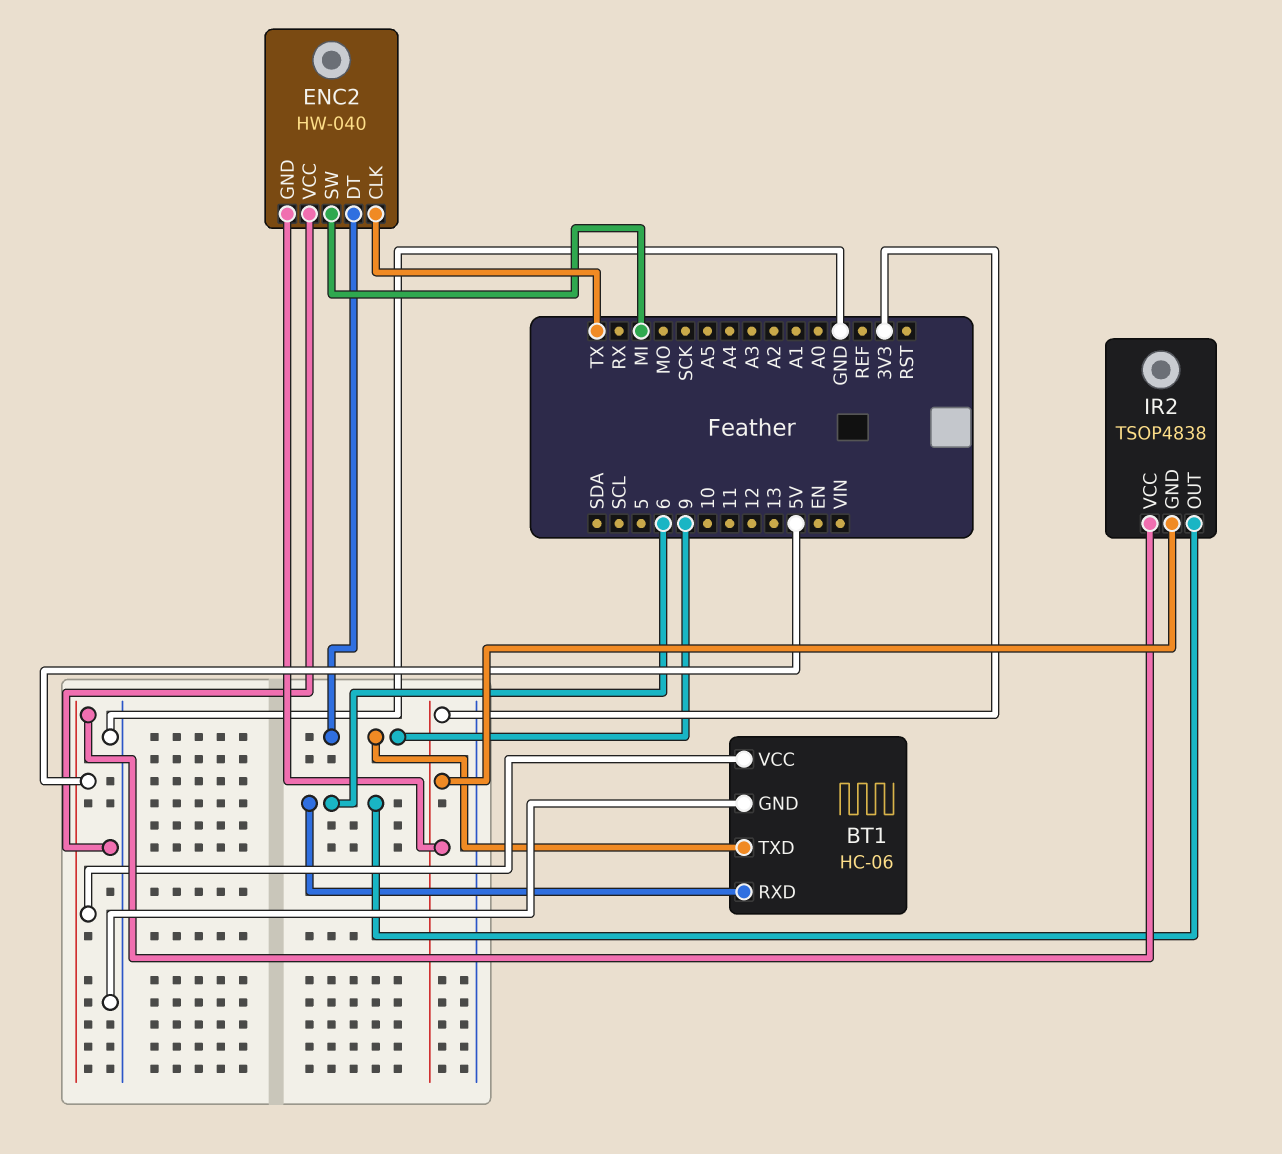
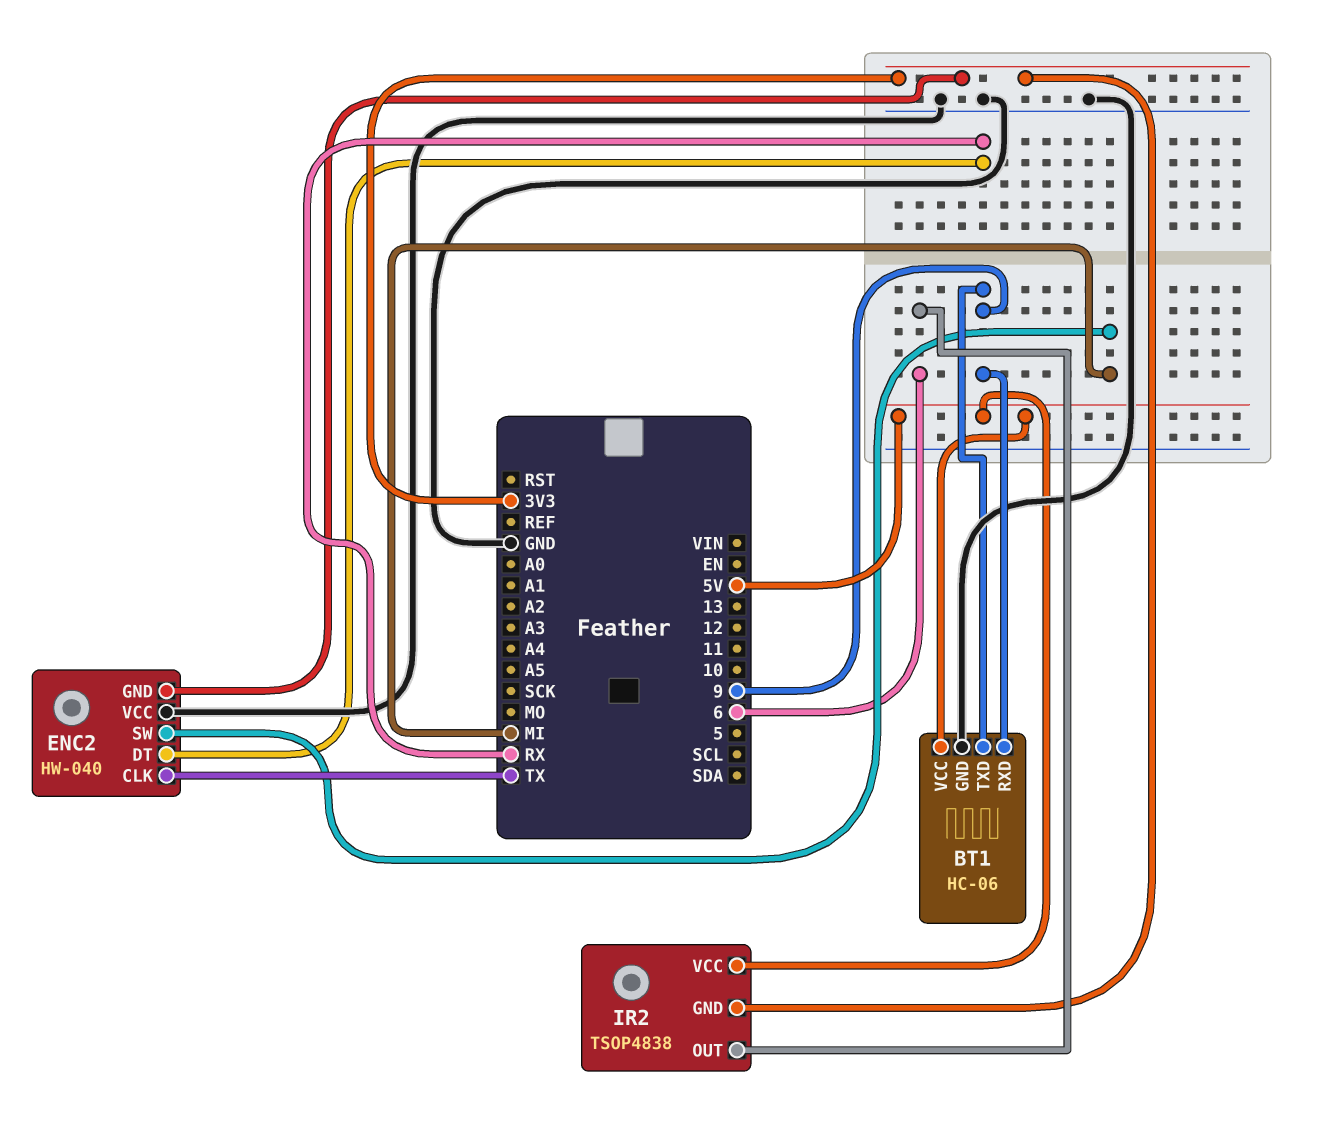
BT1 pin RXD: 6 -> 9
ENC2 pin DT: 9 -> RX

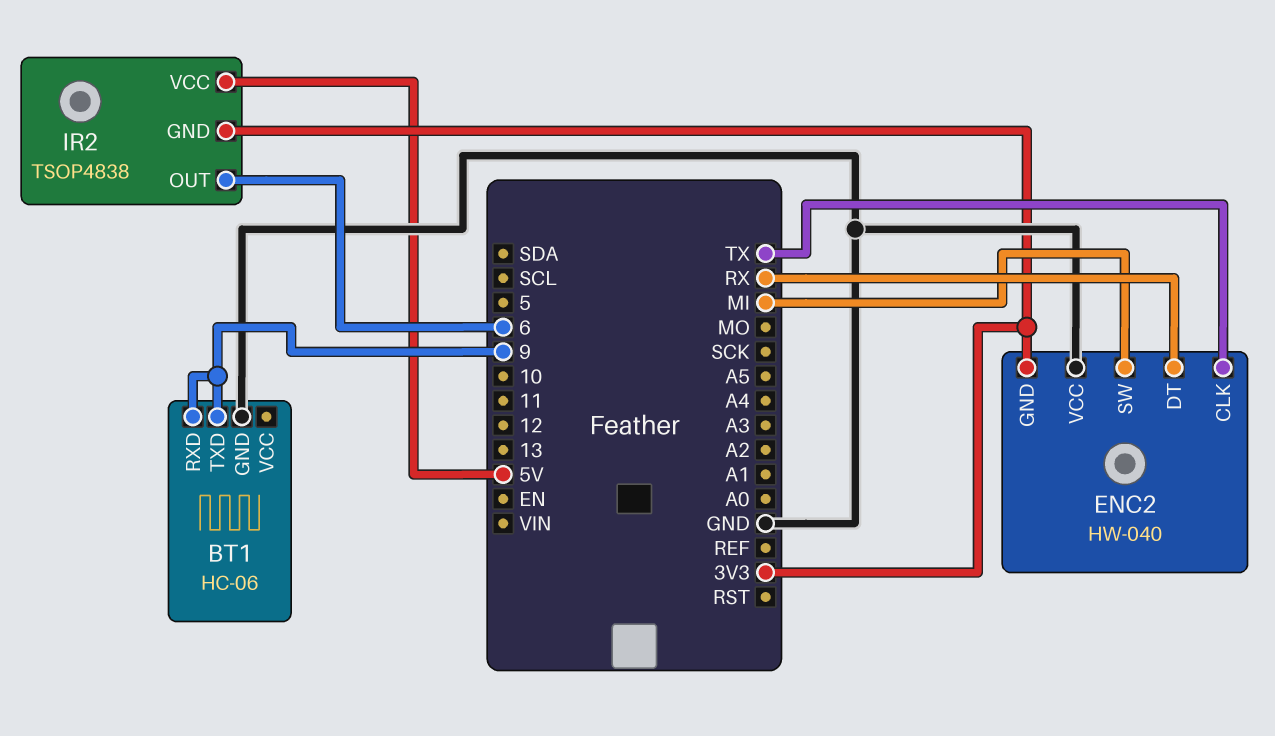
BT1 pin VCC: 5V -> none

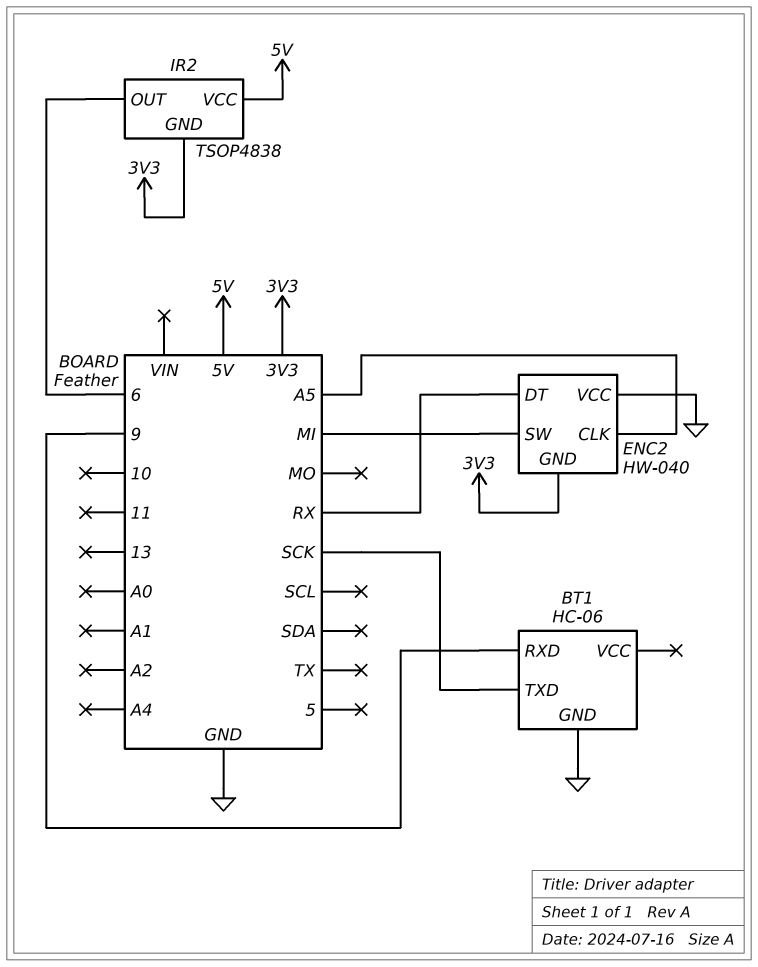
BT1 pin TXD: 9 -> SCK
ENC2 pin CLK: TX -> A5

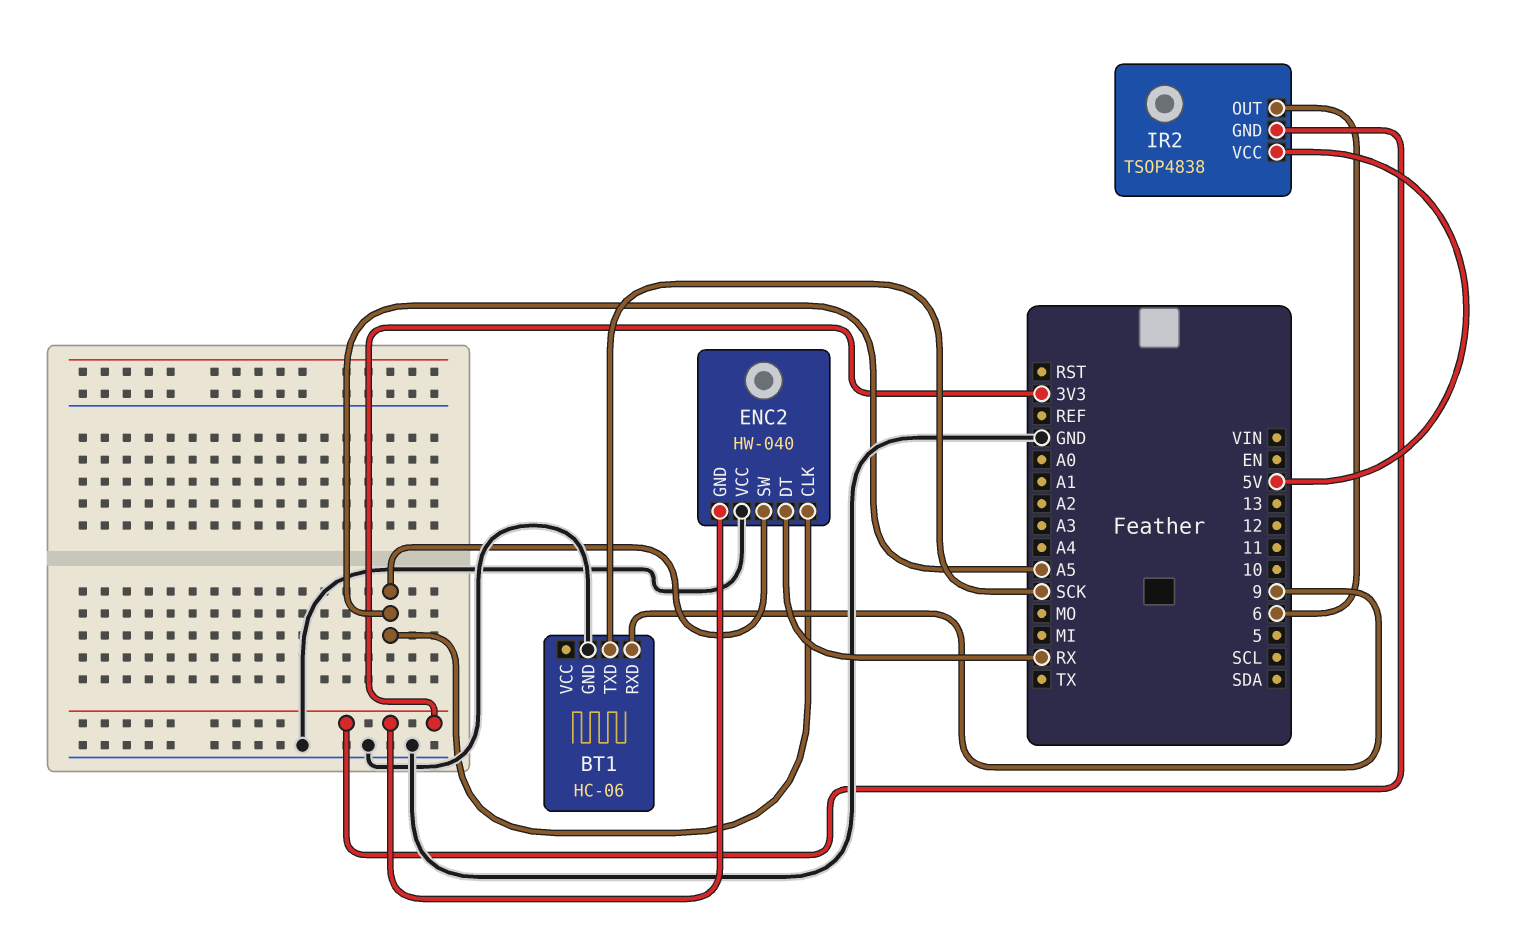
ENC2 pin SW: MI -> A5

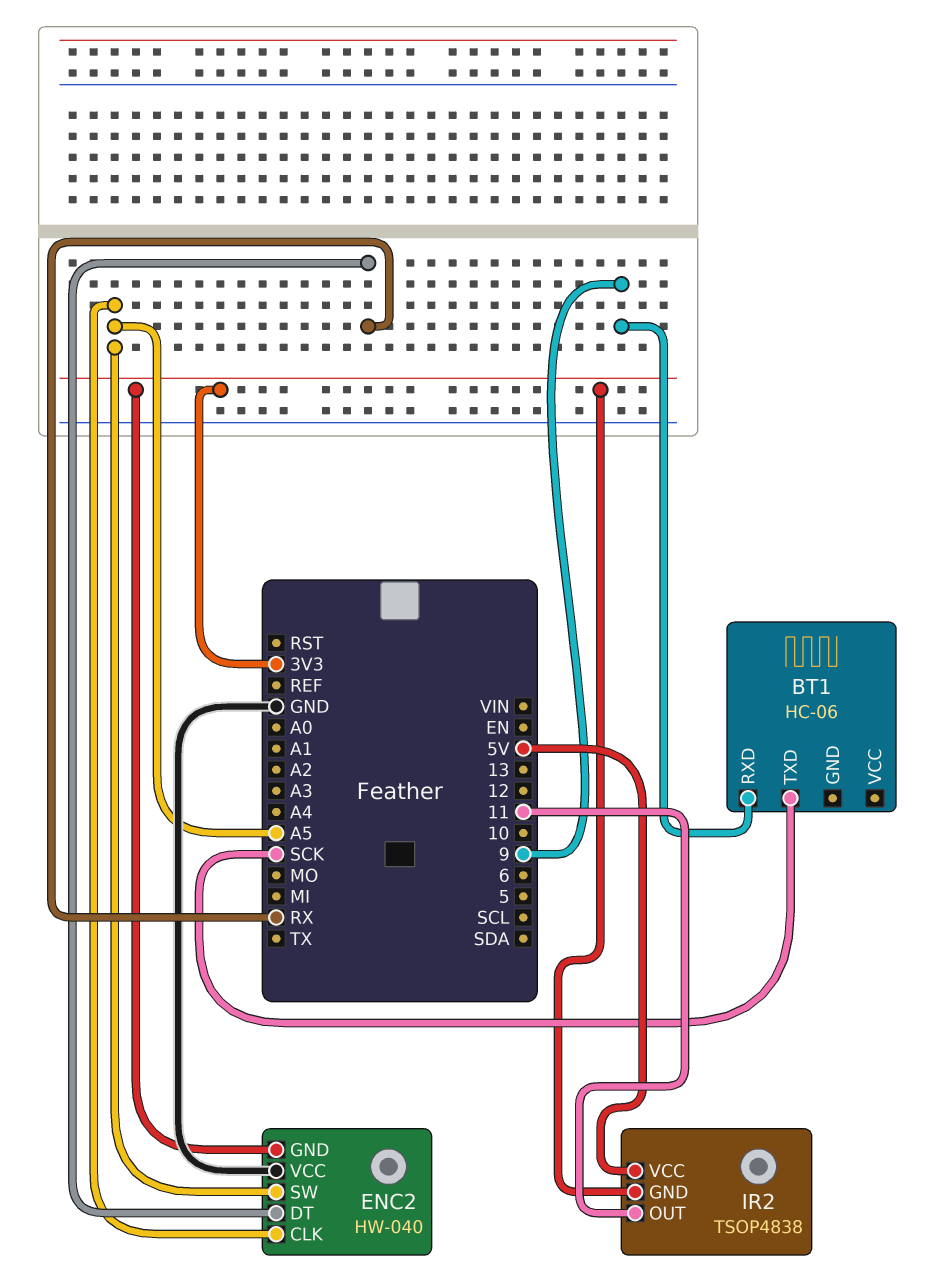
BT1 pin GND: GND -> none
IR2 pin OUT: 6 -> 11

